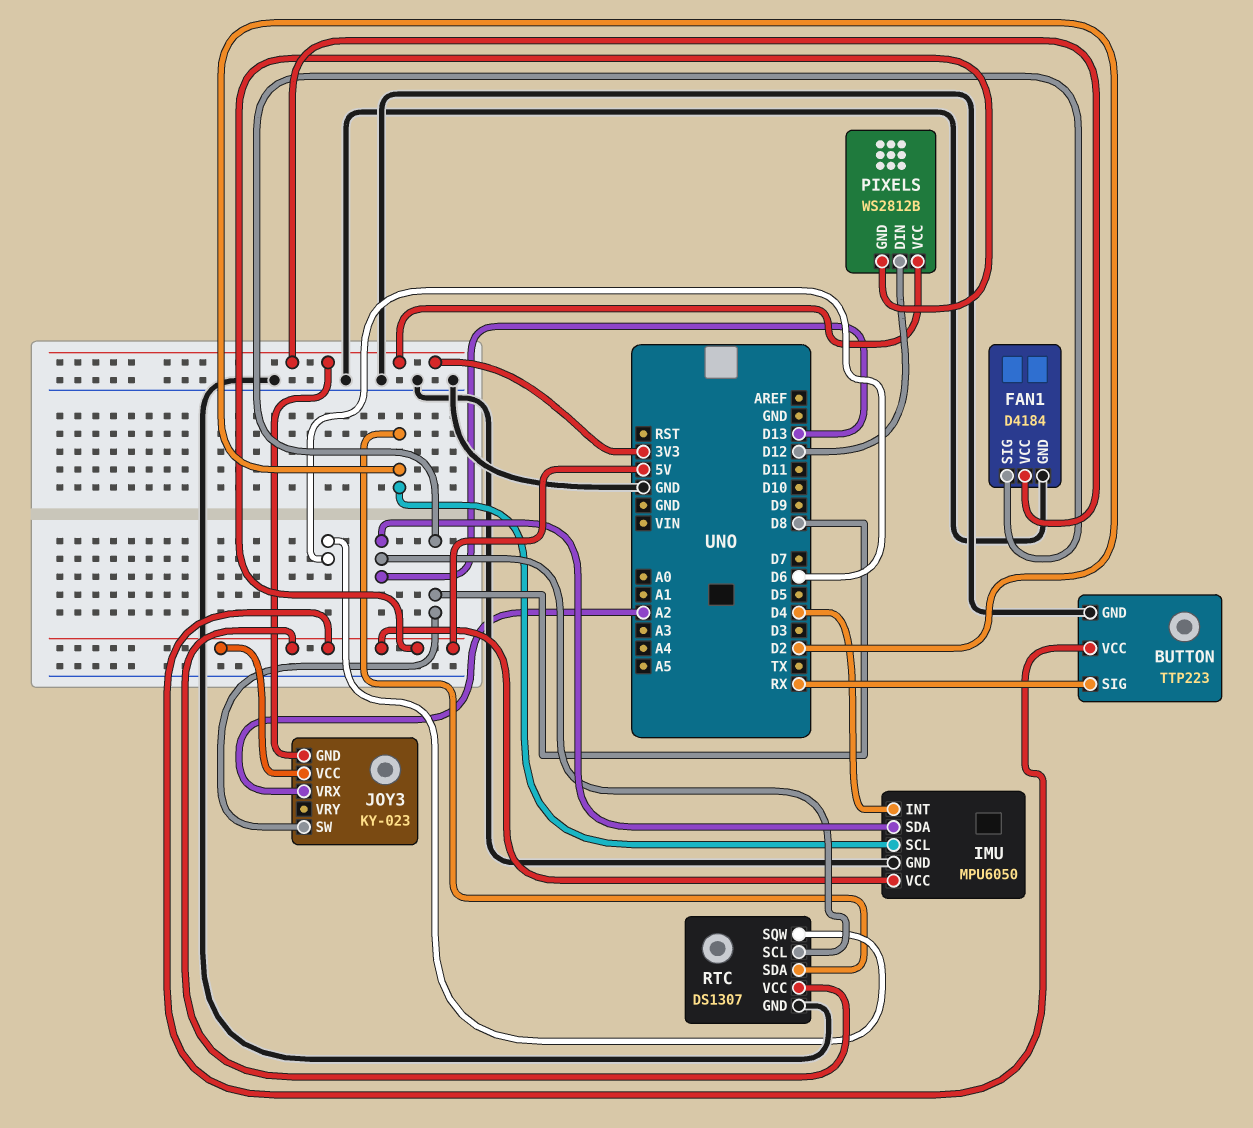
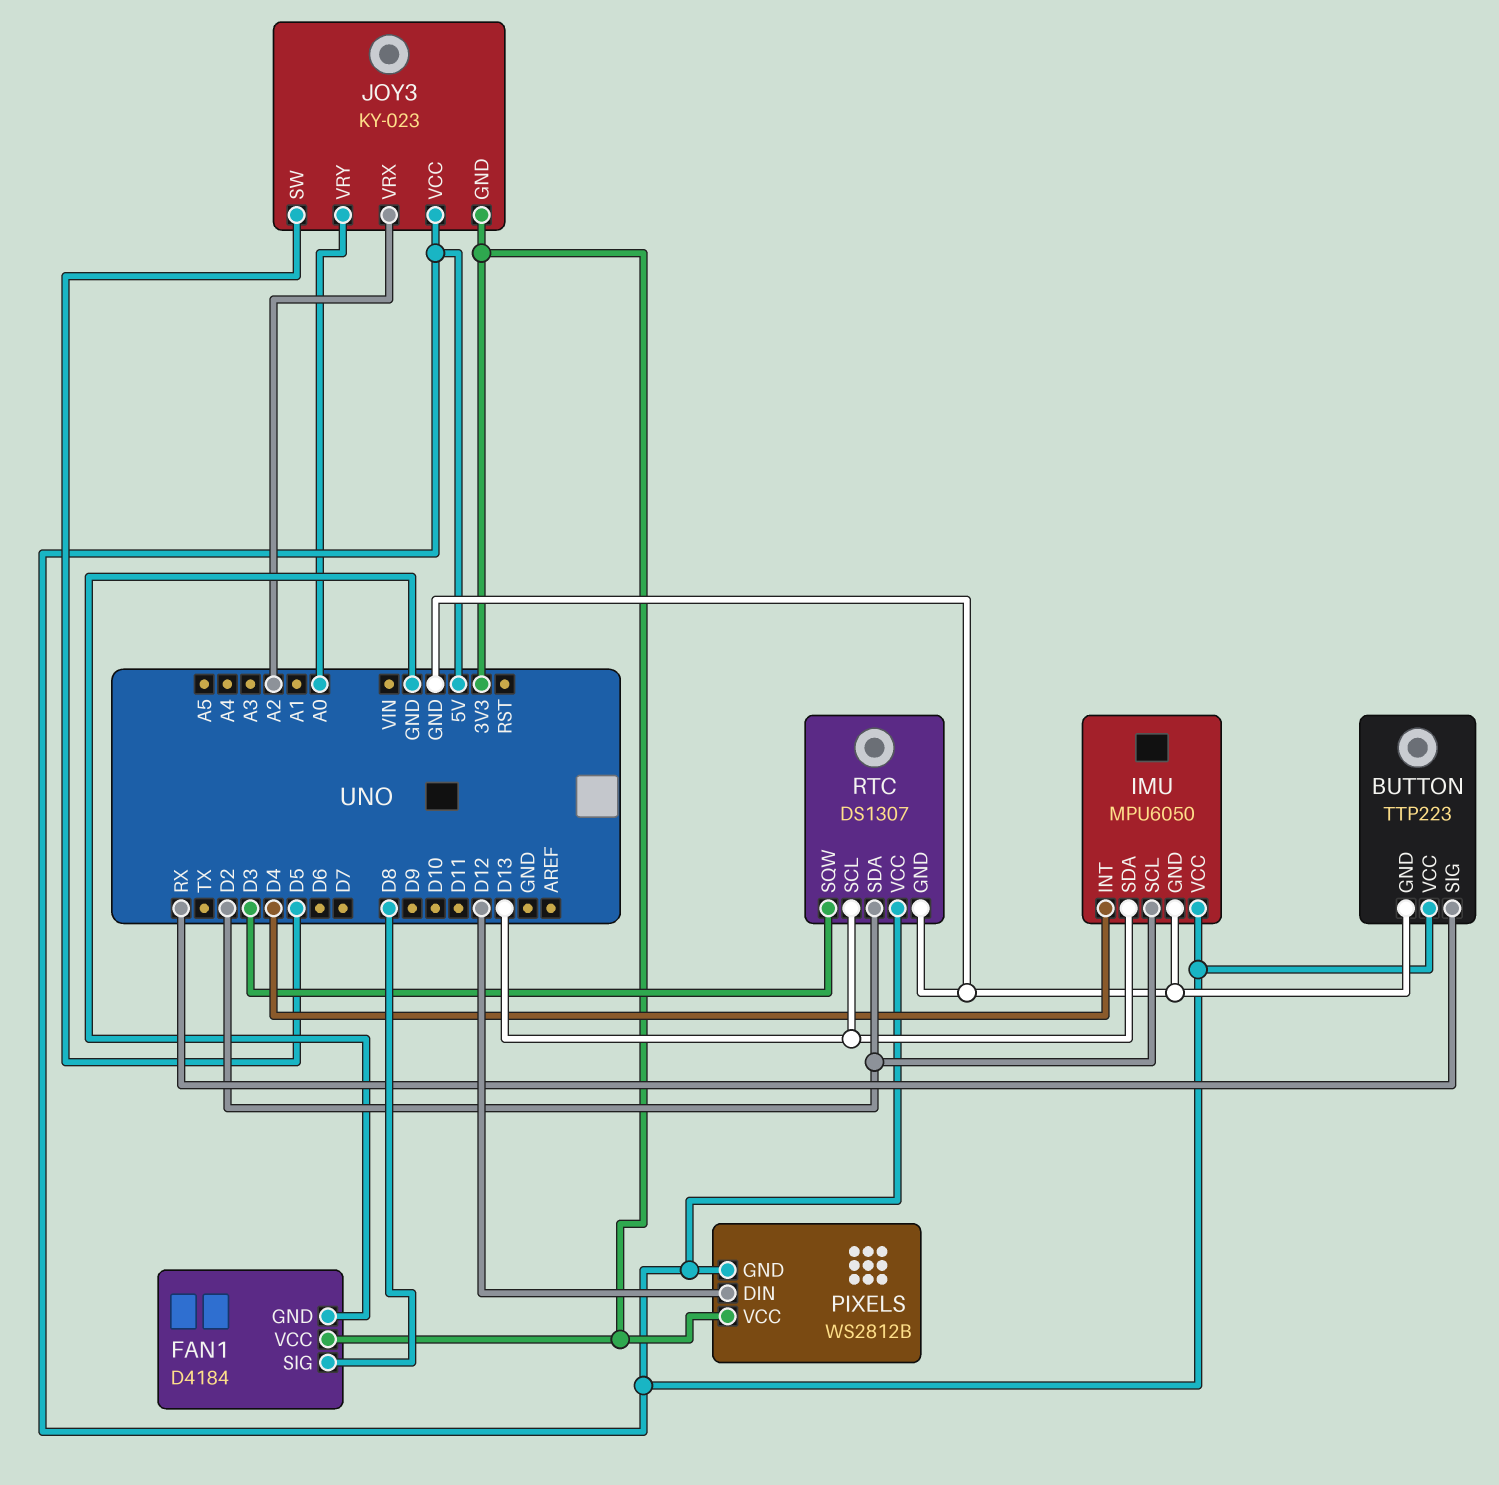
JOY3 pin SW: D8 -> D5
JOY3 pin VRY: none -> A0
RTC pin SQW: D6 -> D3

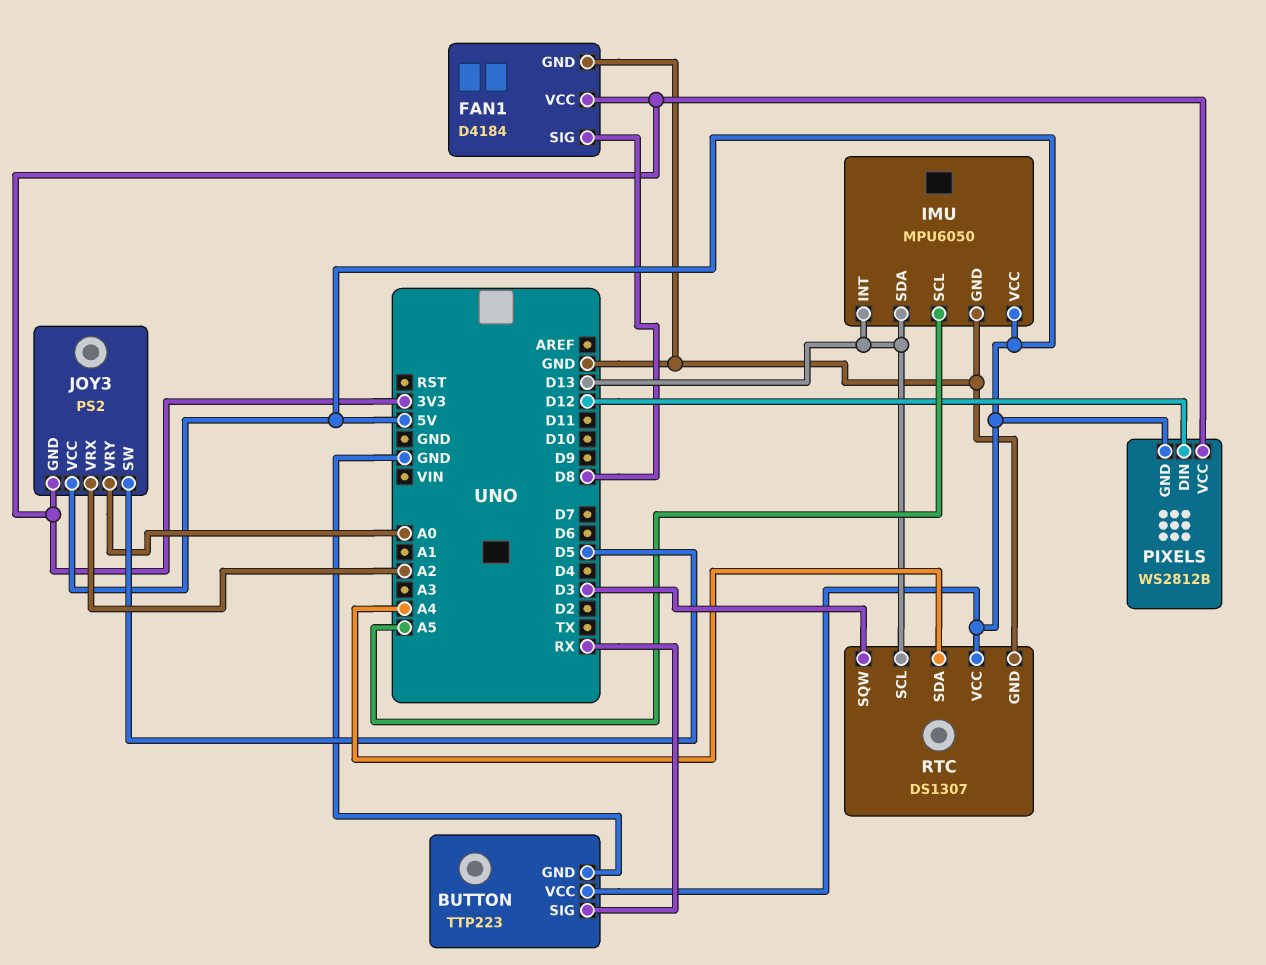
IMU pin INT: D4 -> D13
IMU pin SCL: D2 -> A5
JOY3: KY-023 -> PS2
RTC pin SDA: D2 -> A4

